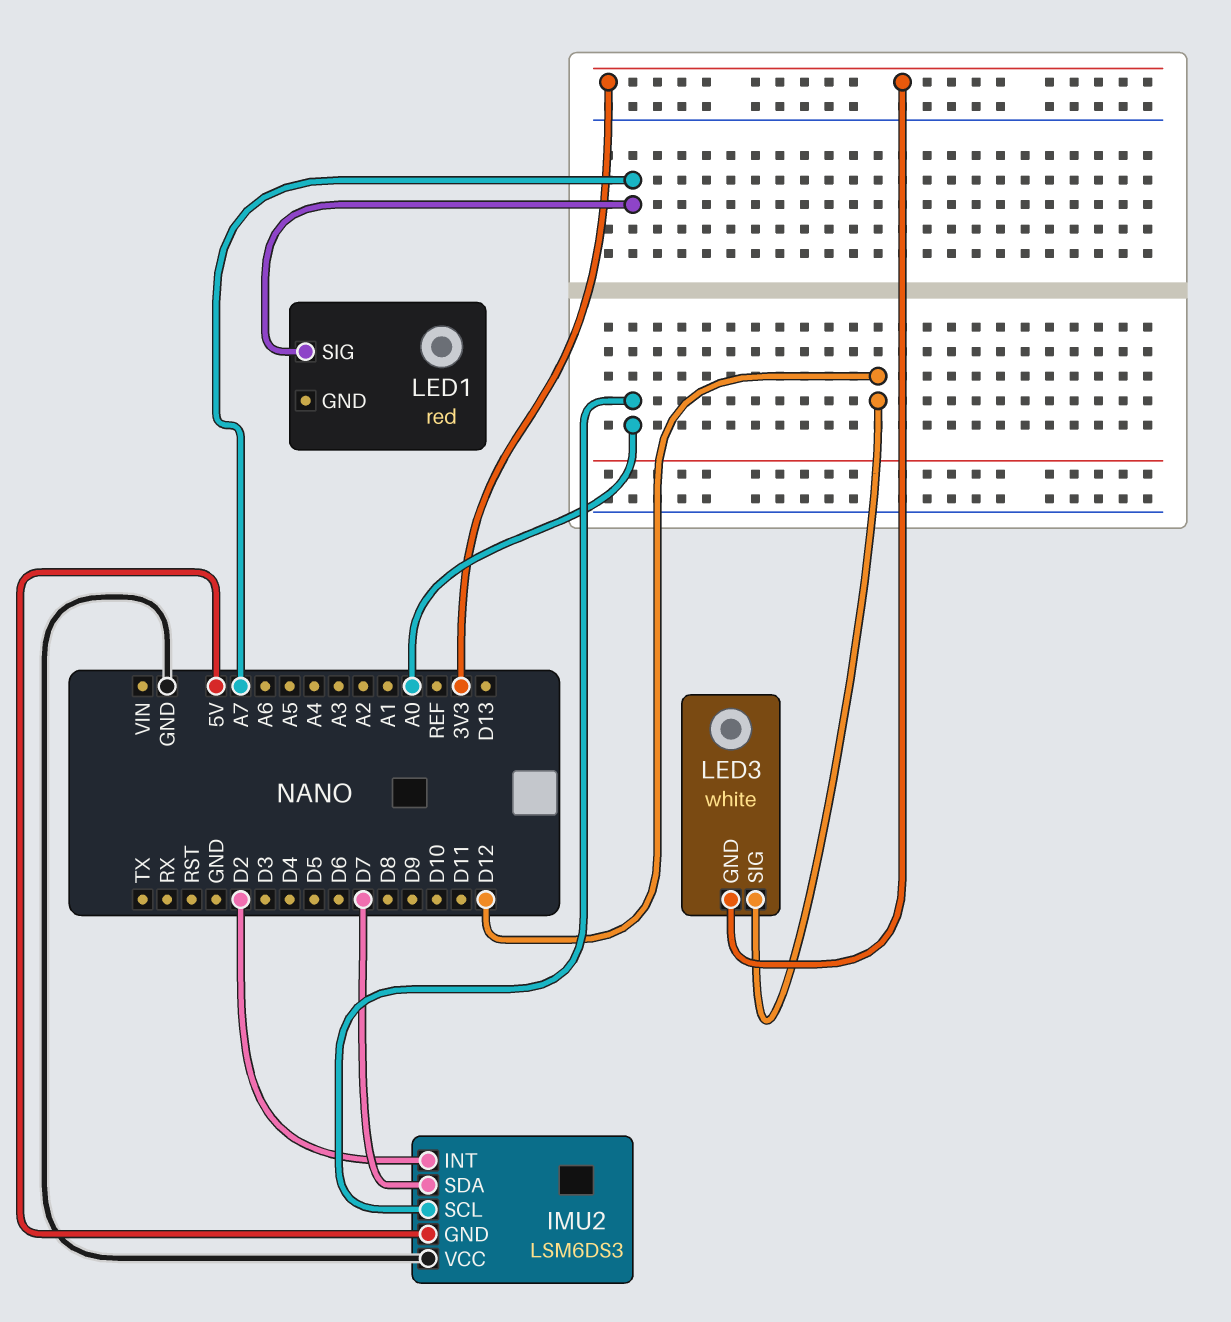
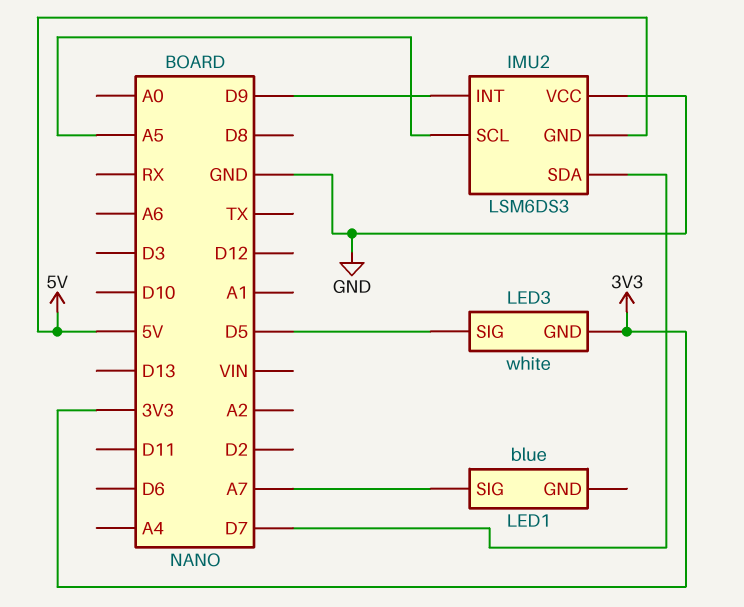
IMU2 pin INT: D2 -> D9
IMU2 pin SCL: A0 -> A5
LED1: red -> blue
LED3 pin SIG: D12 -> D5

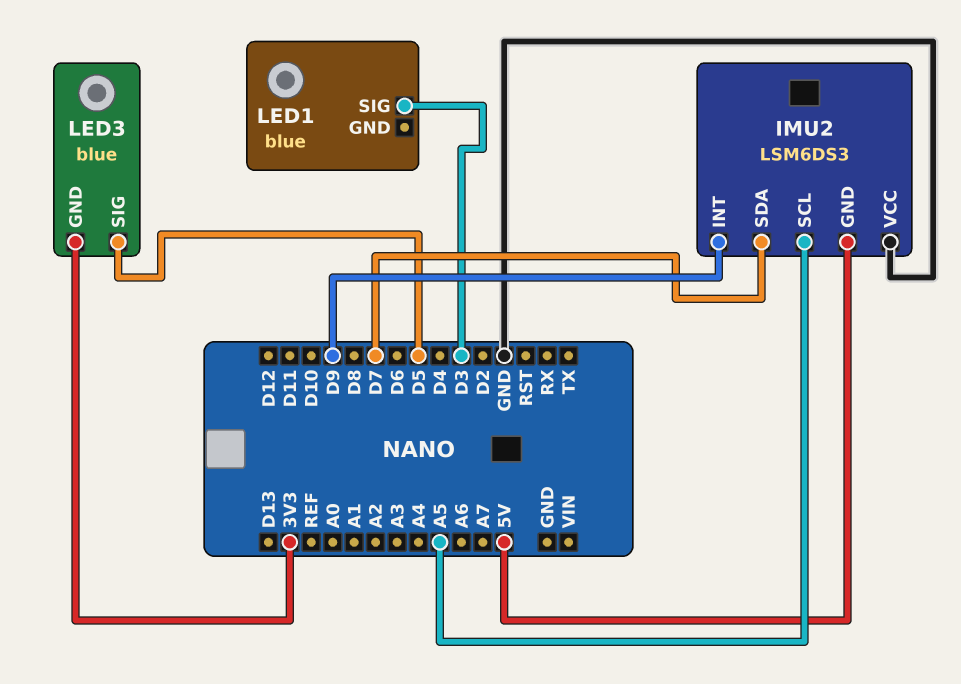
LED1 pin SIG: A7 -> D3
LED3: white -> blue

